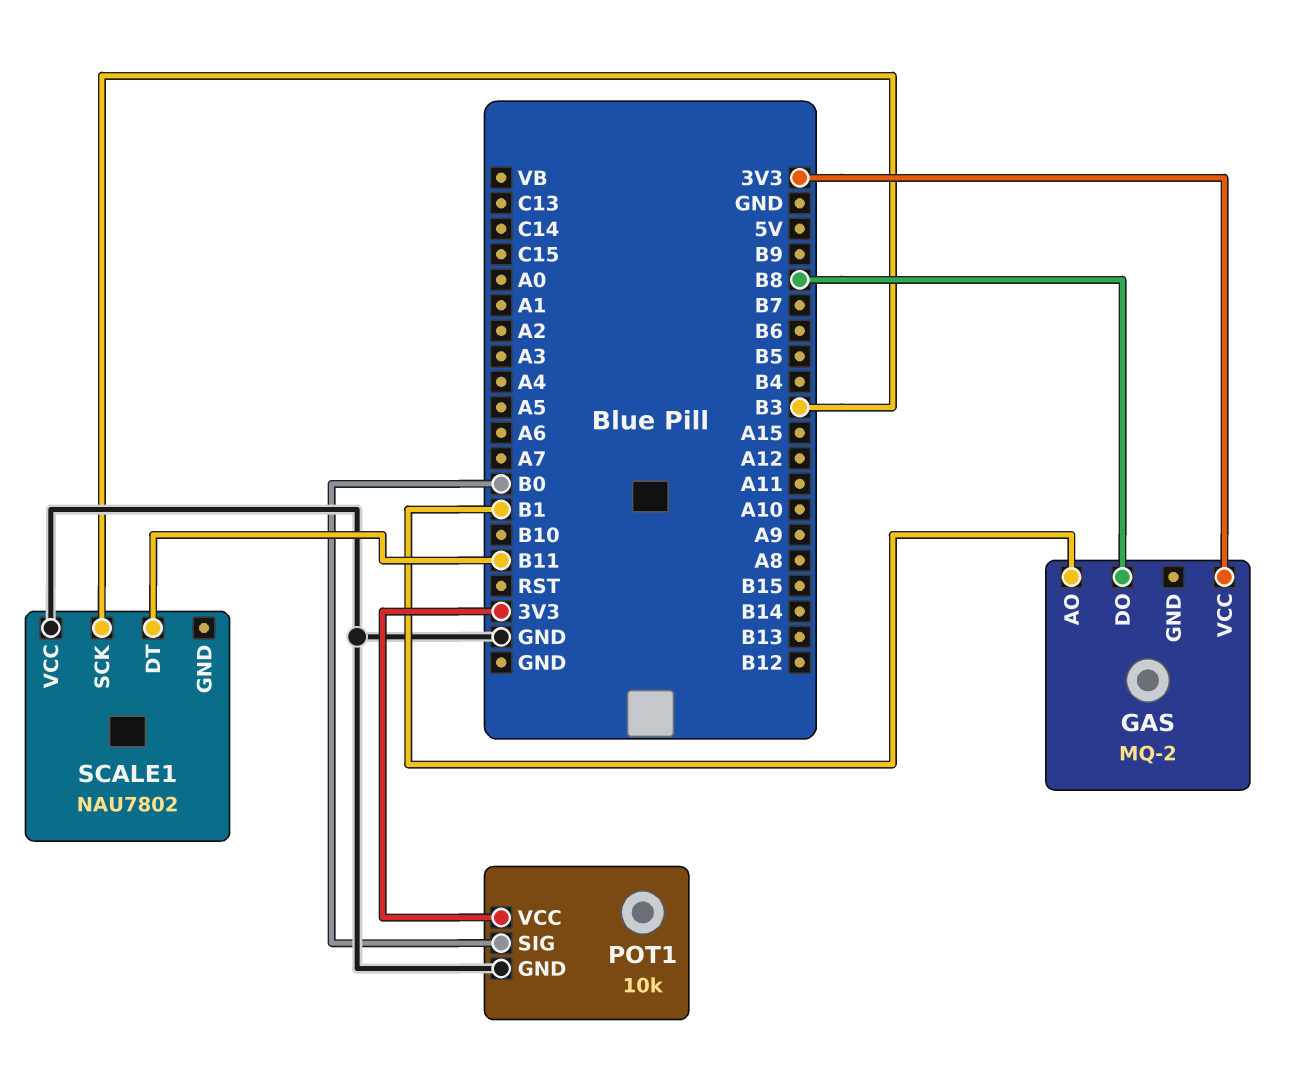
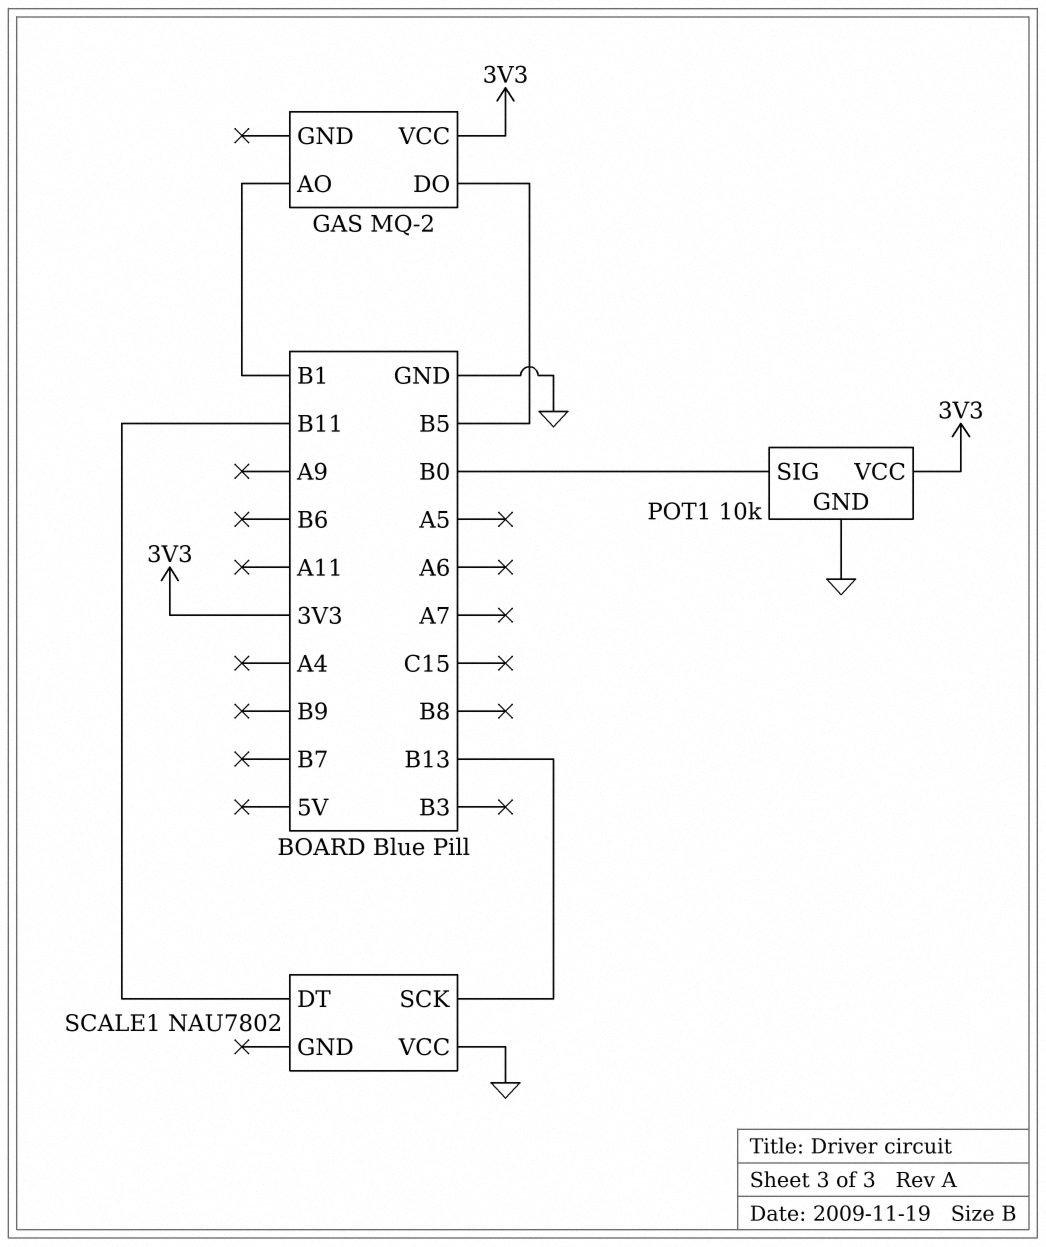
GAS pin DO: B8 -> B5
SCALE1 pin SCK: B3 -> B13

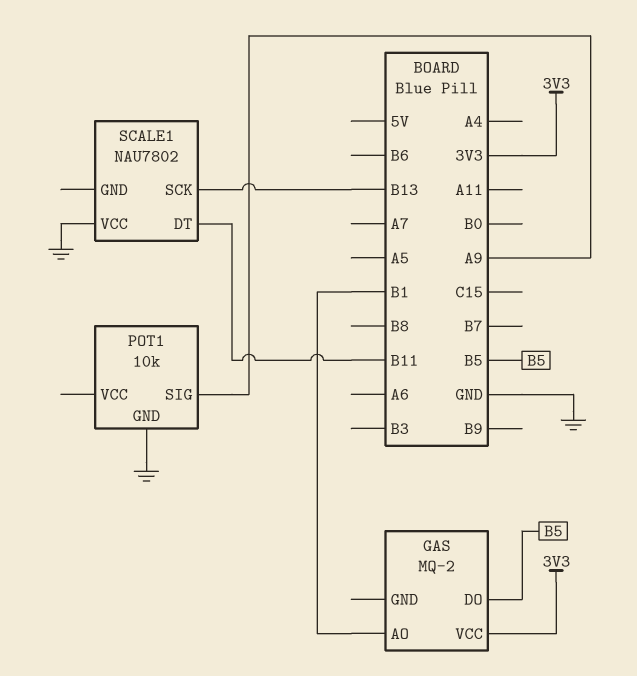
POT1 pin SIG: B0 -> A9
POT1 pin VCC: 3V3 -> none

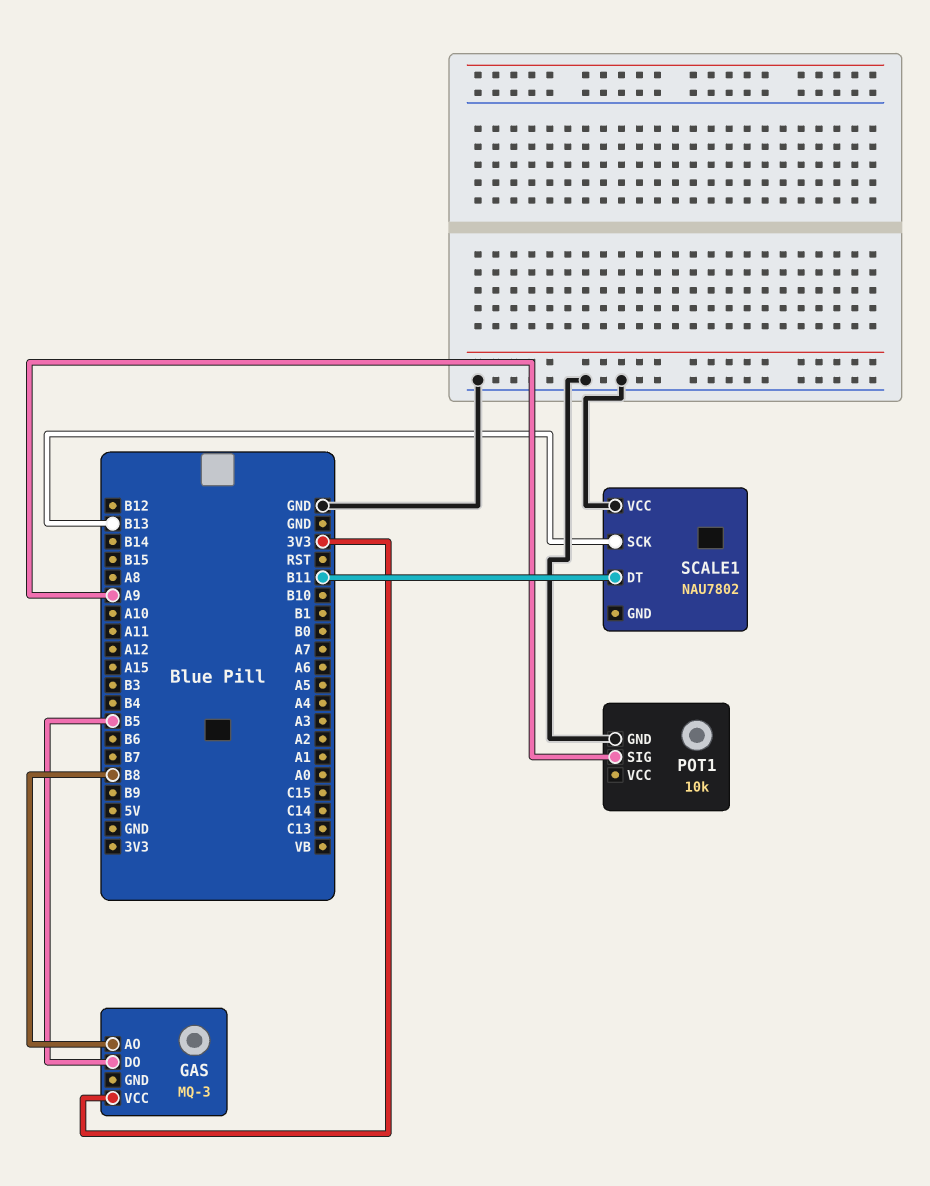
GAS: MQ-2 -> MQ-3
GAS pin AO: B1 -> B8

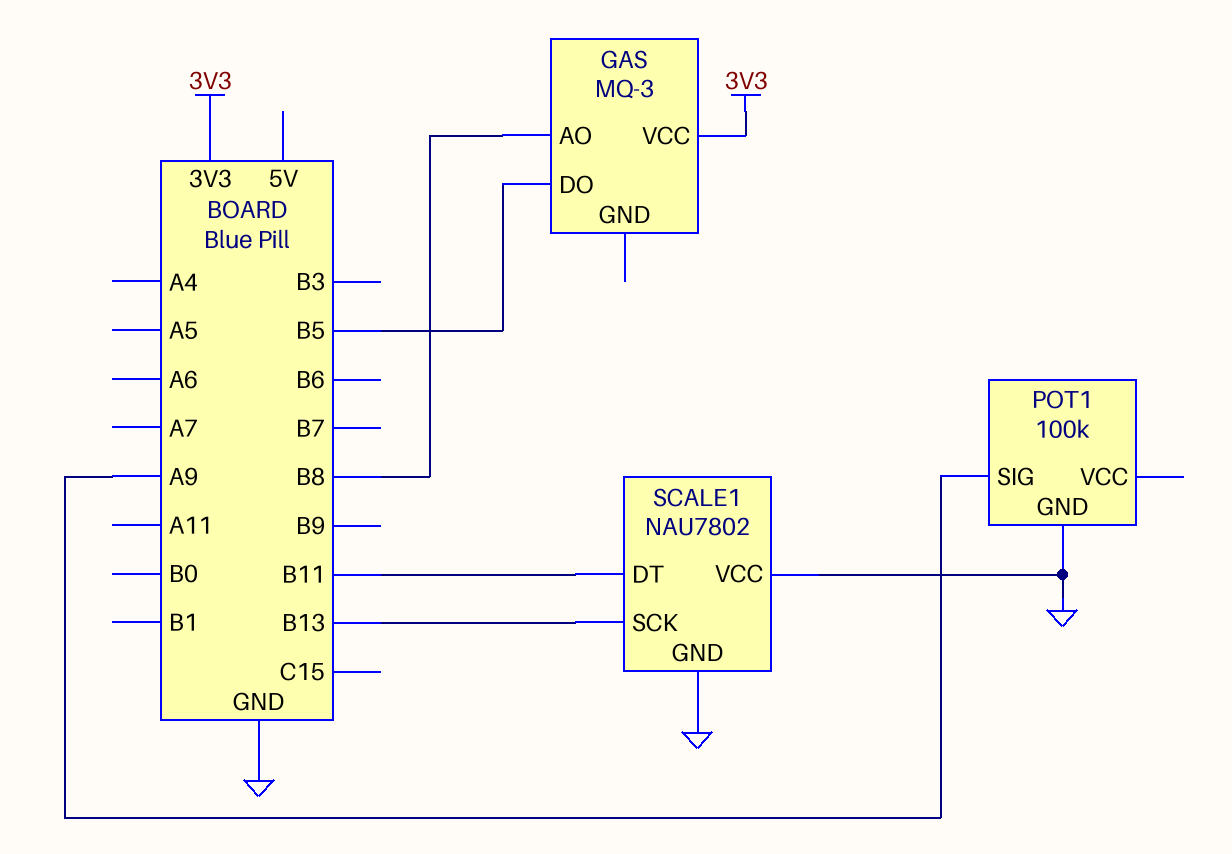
POT1: 10k -> 100k
SCALE1 pin GND: none -> GND

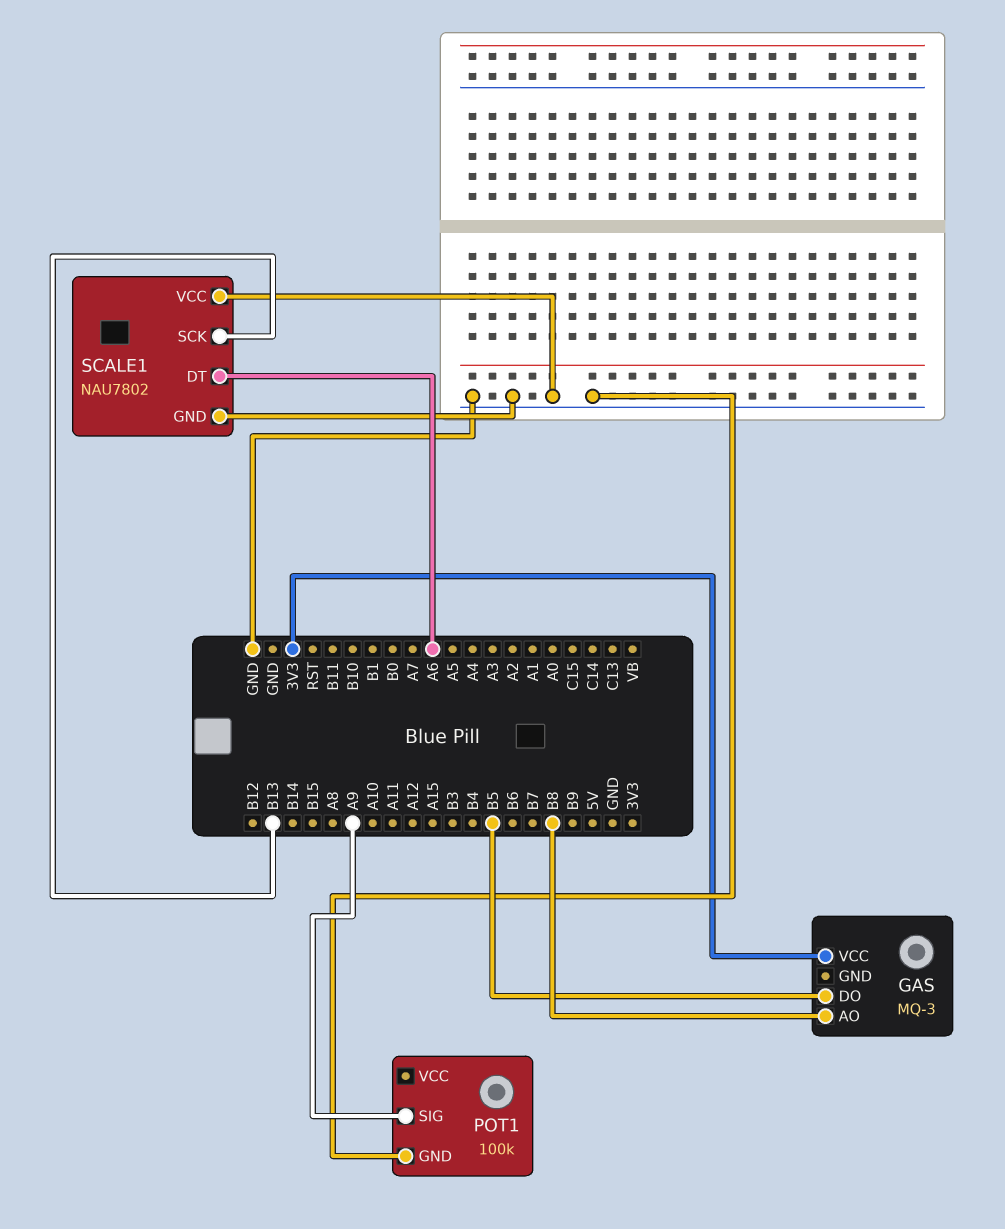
SCALE1 pin DT: B11 -> A6

